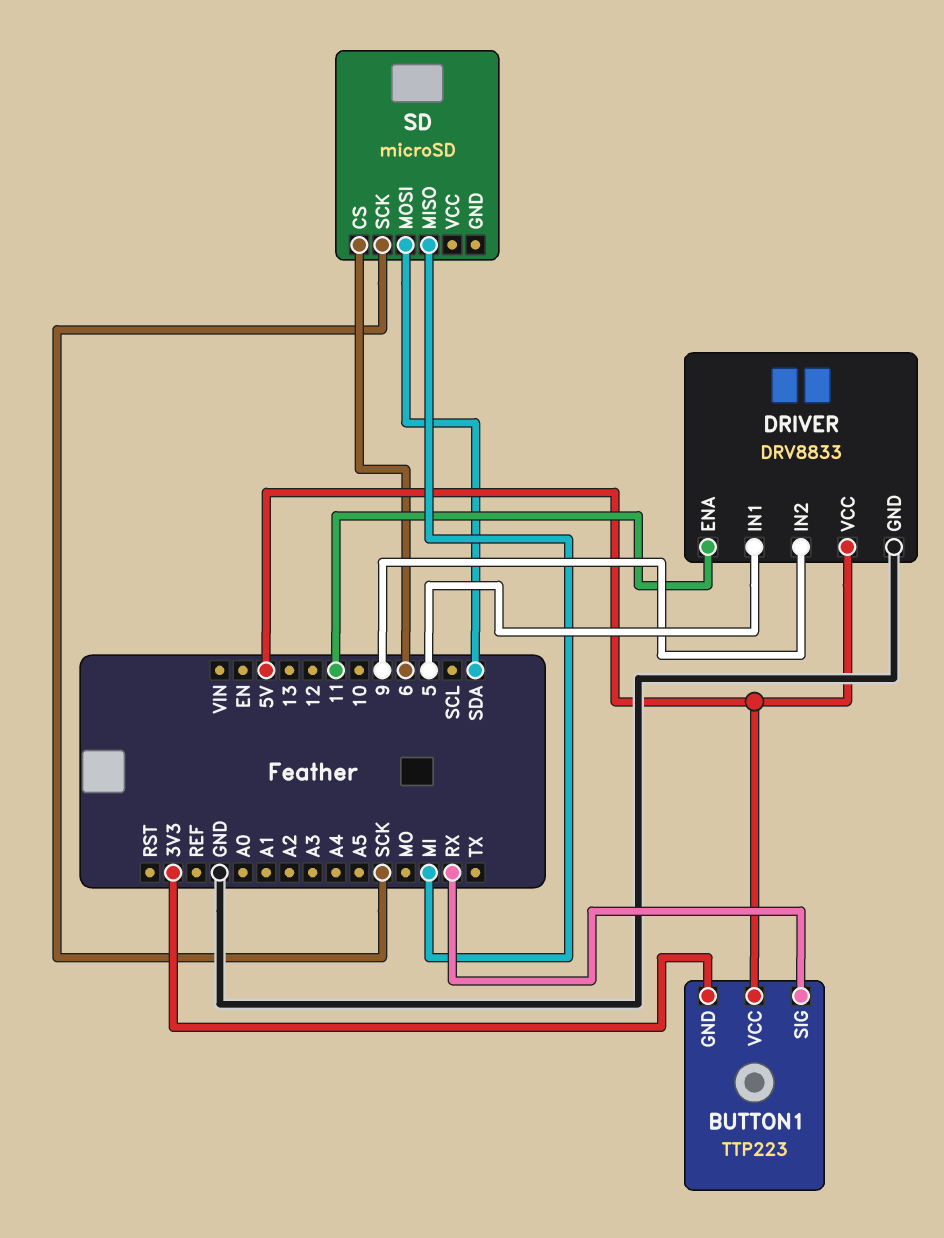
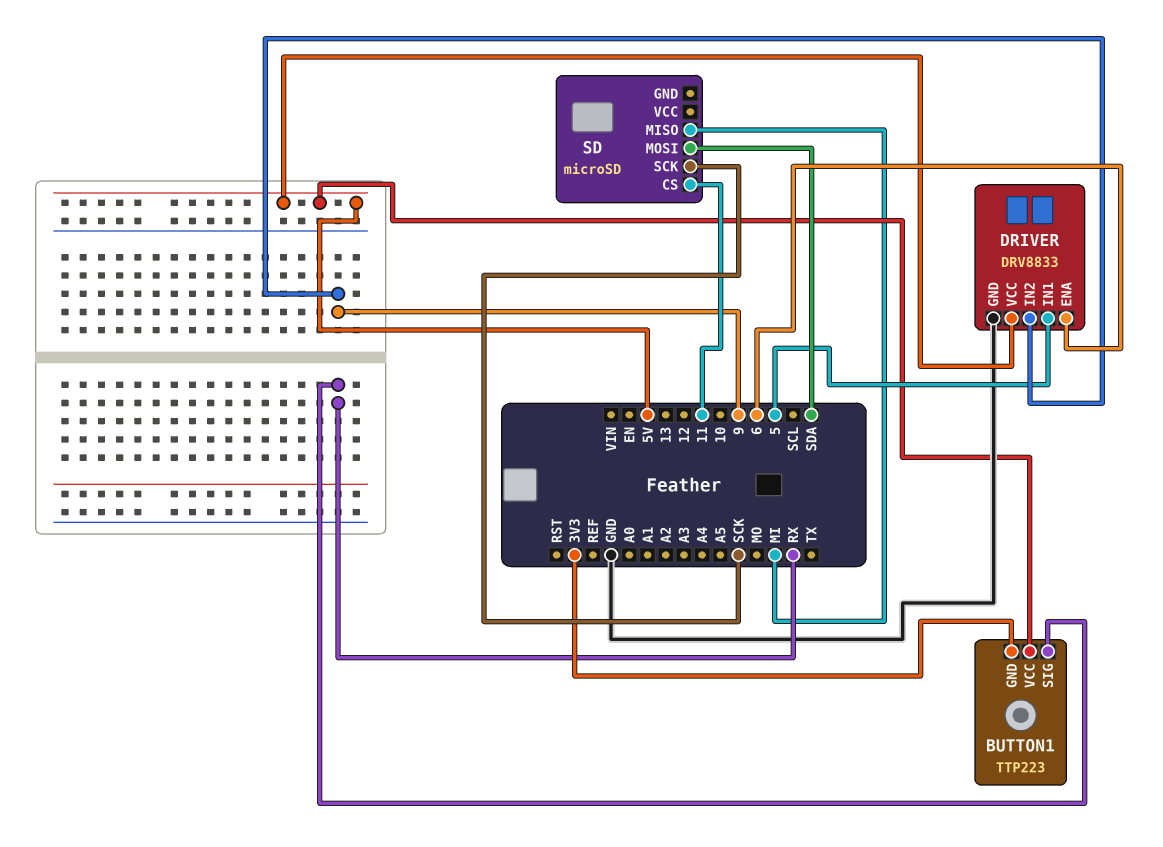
DRIVER pin ENA: 11 -> 6
SD pin CS: 6 -> 11

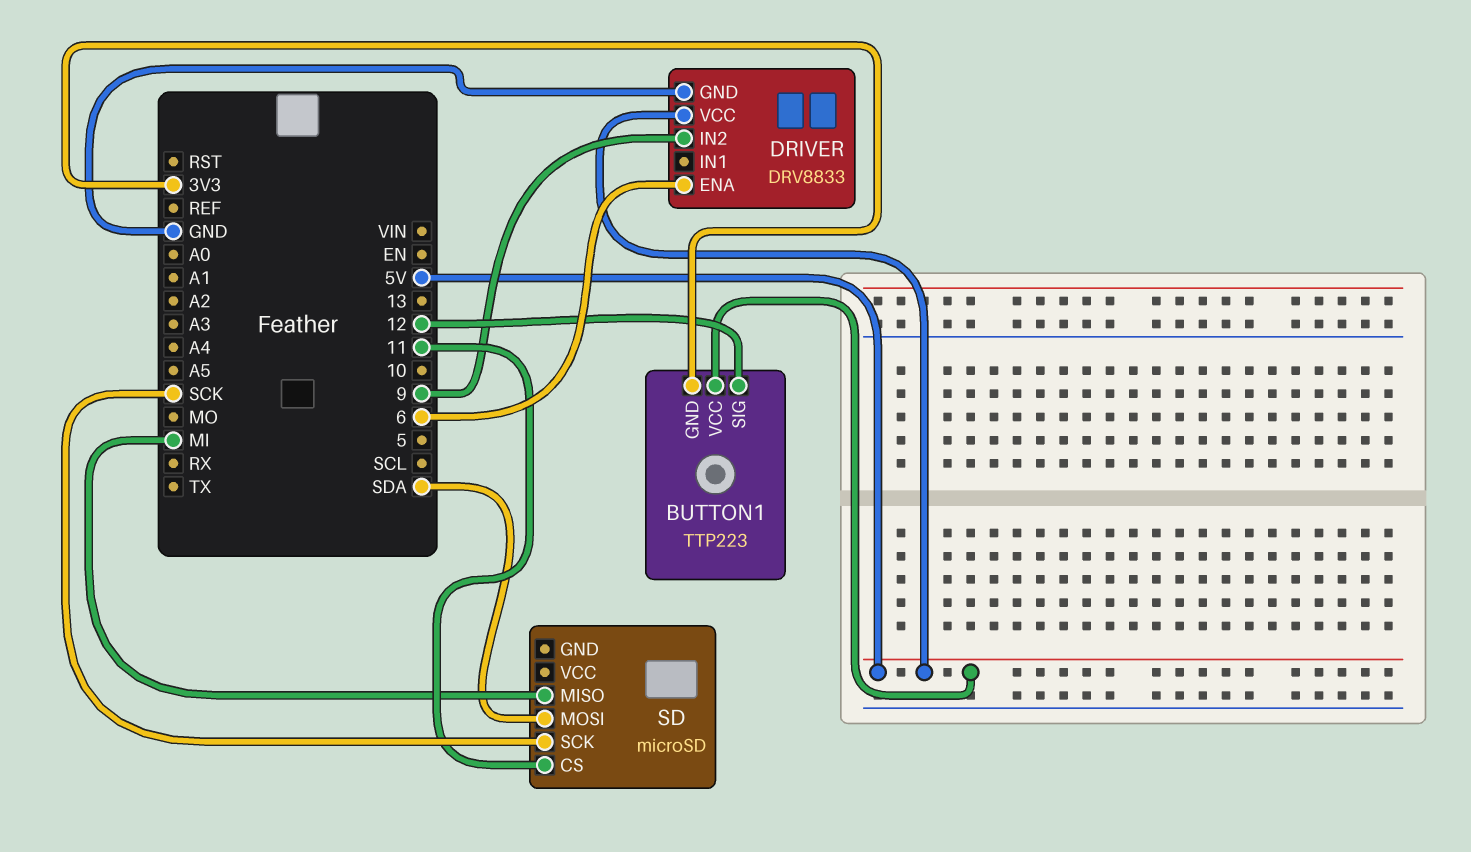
BUTTON1 pin SIG: RX -> 12
DRIVER pin IN1: 5 -> none

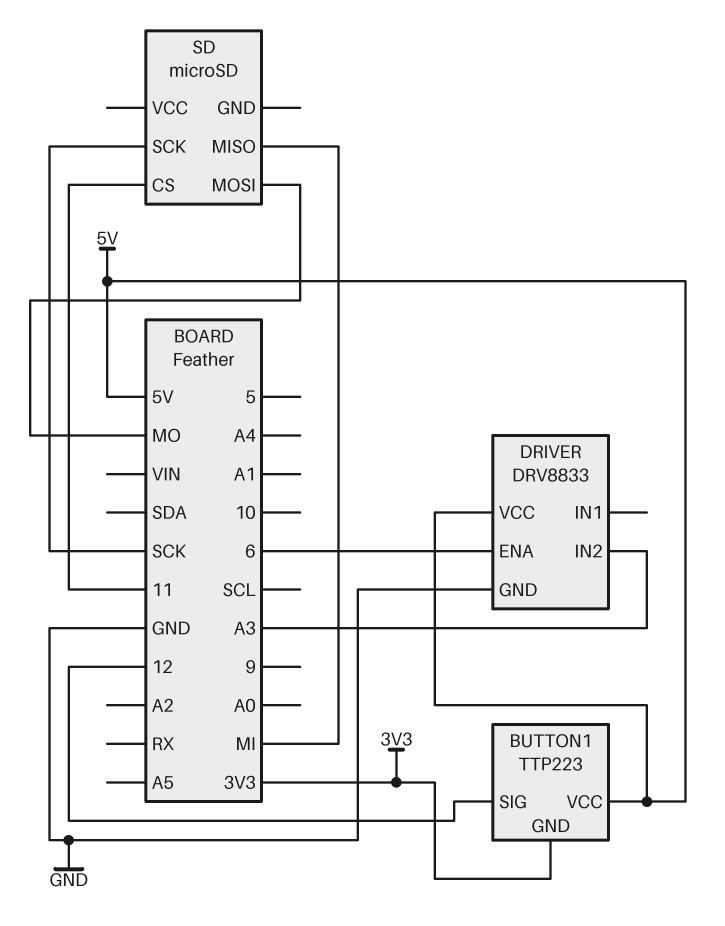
DRIVER pin IN2: 9 -> A3
SD pin MOSI: SDA -> MO

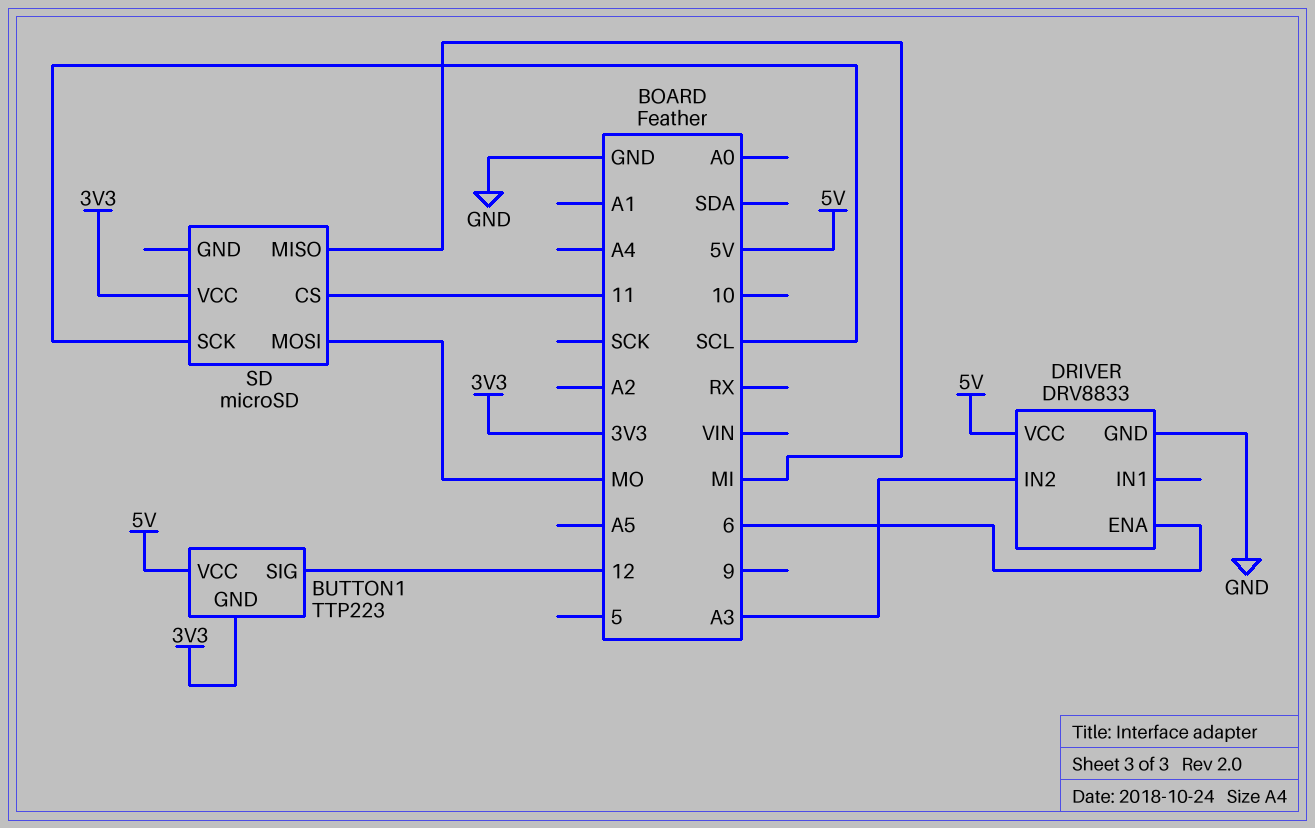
SD pin SCK: SCK -> SCL
SD pin VCC: none -> 3V3

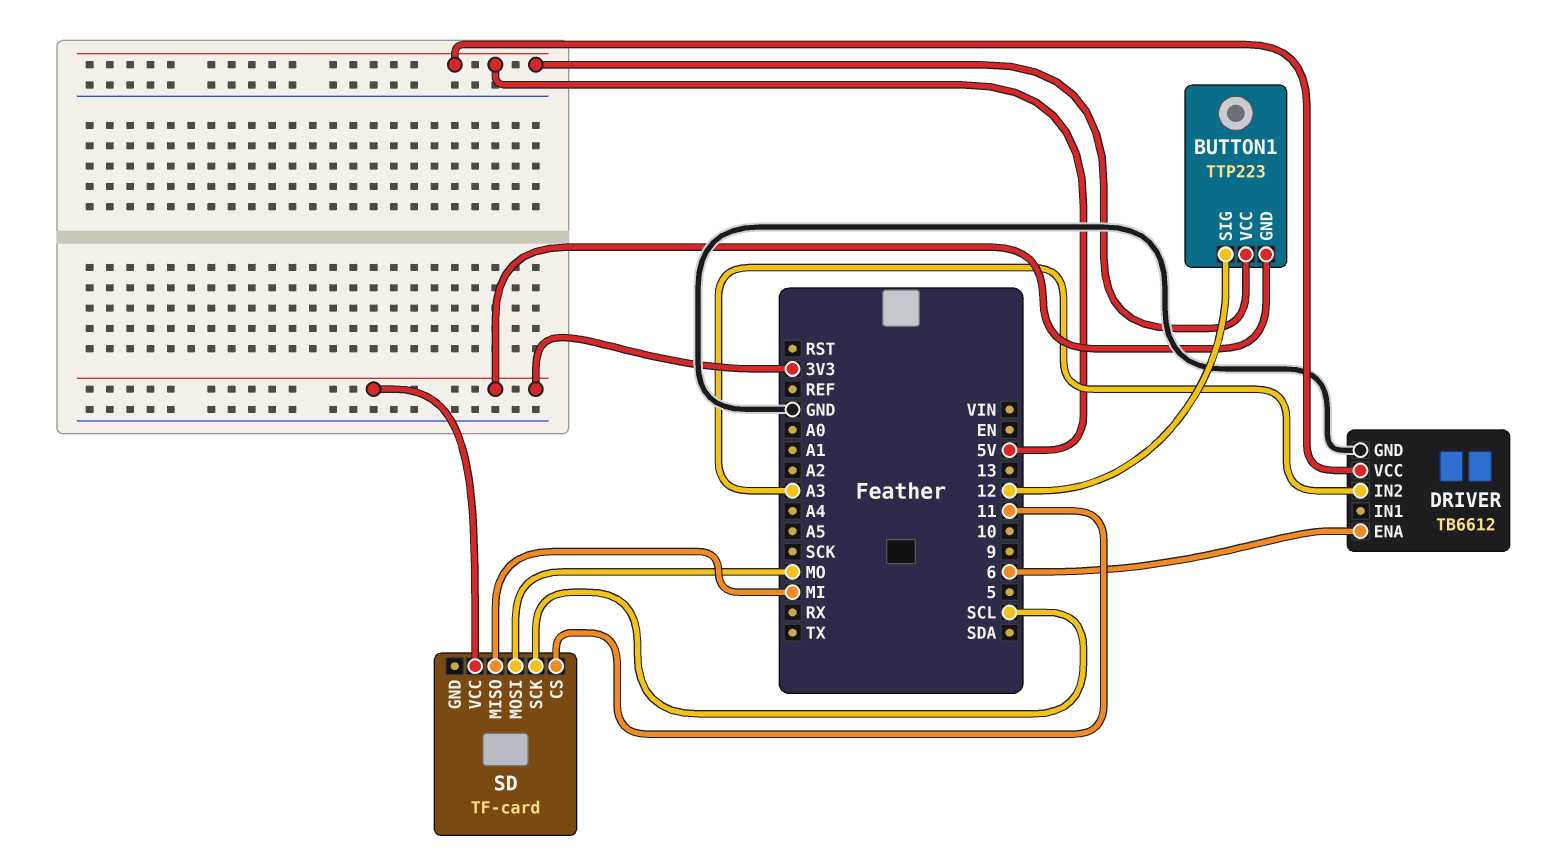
DRIVER: DRV8833 -> TB6612
SD: microSD -> TF-card

